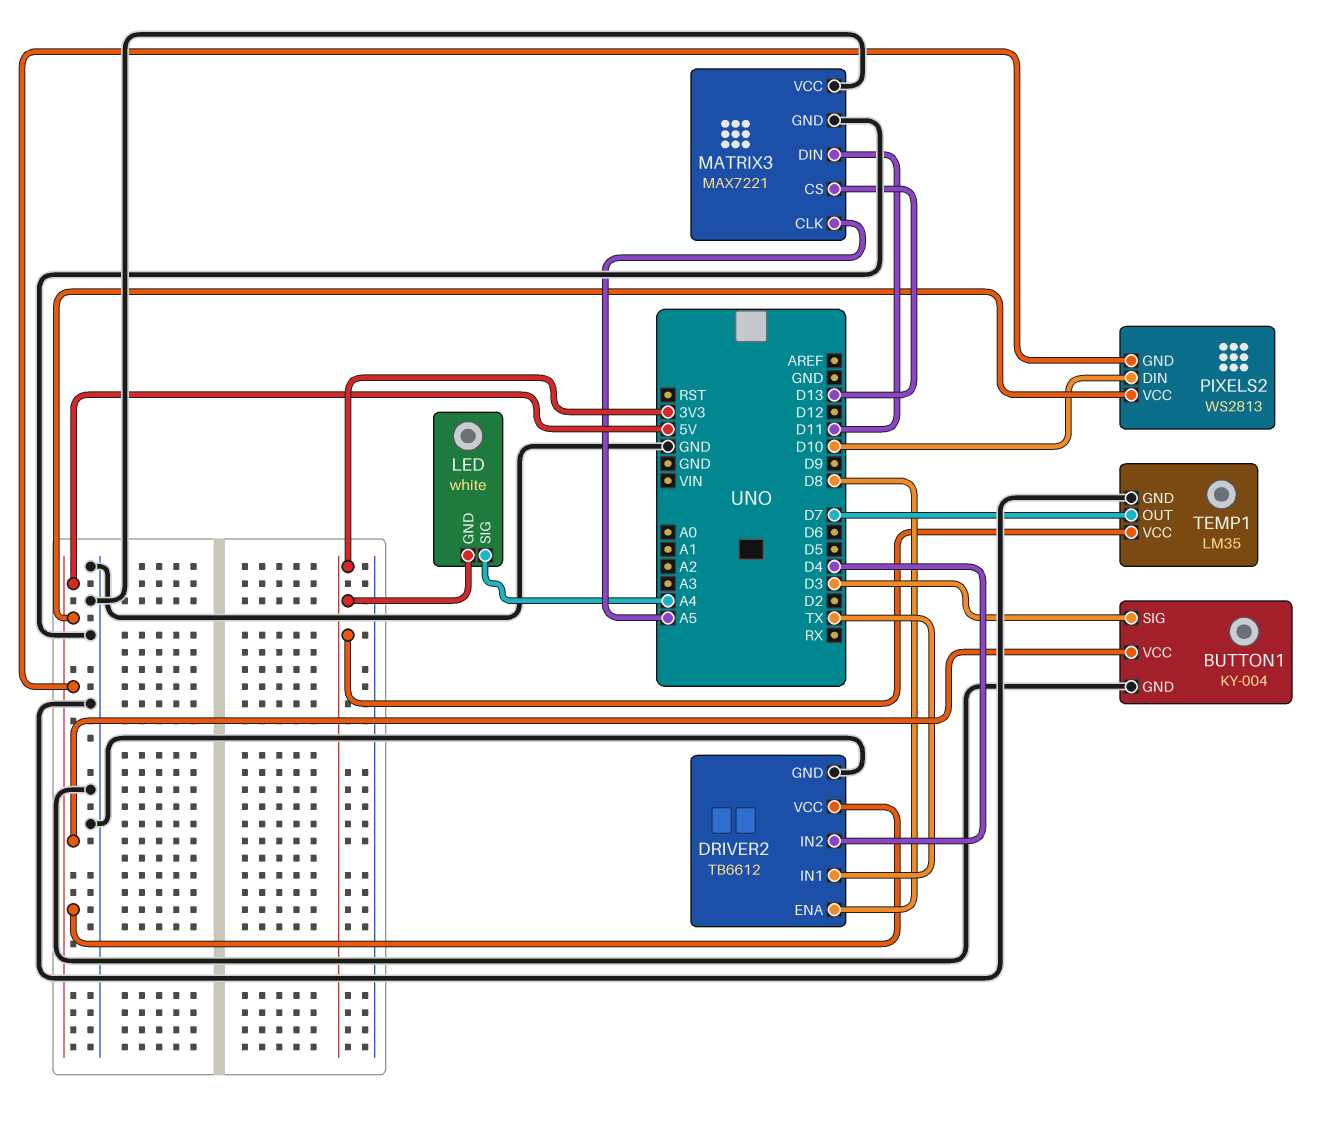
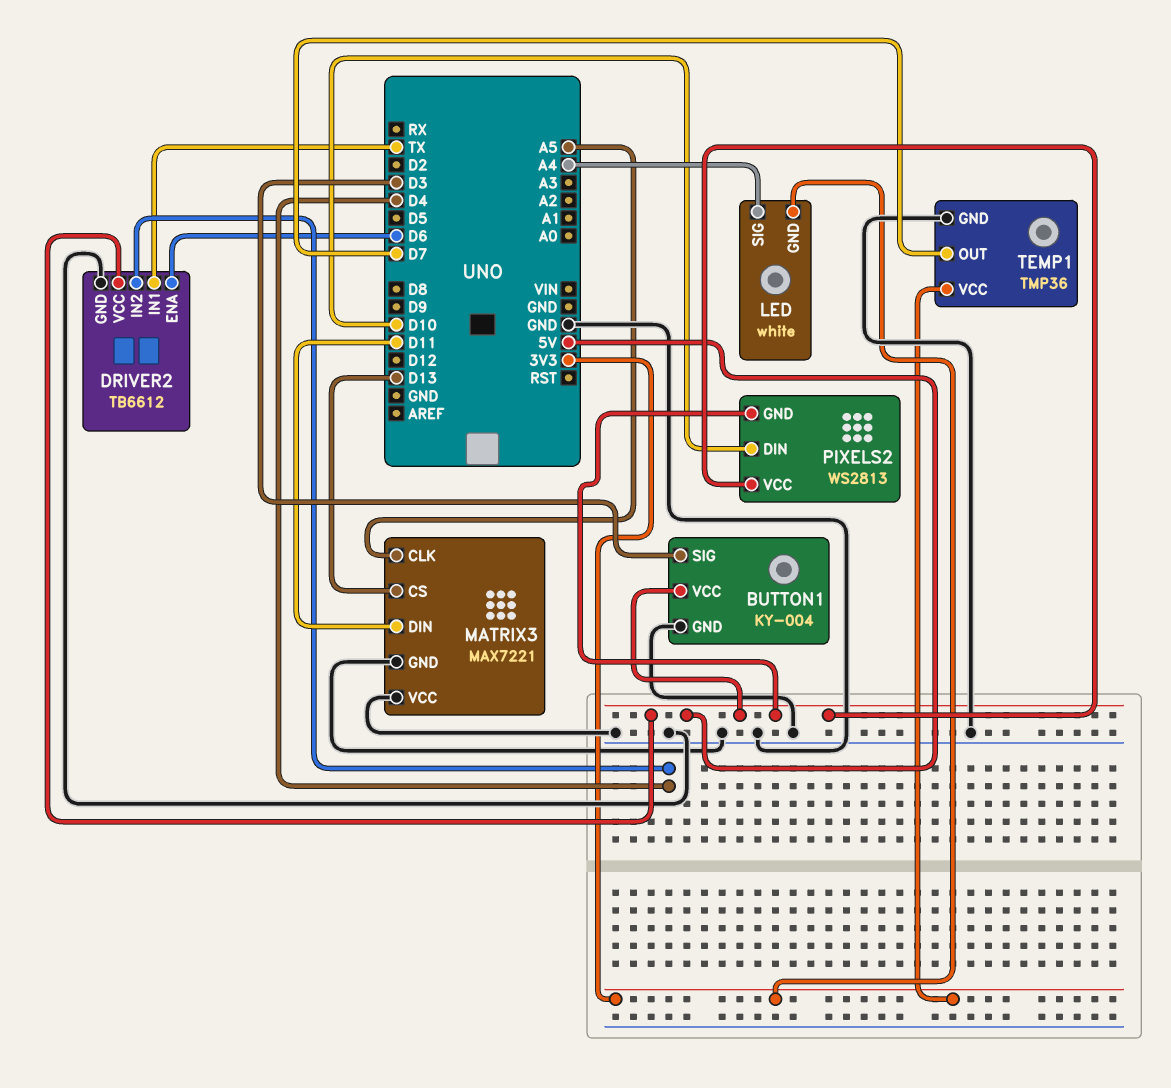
DRIVER2 pin ENA: D8 -> D6
TEMP1: LM35 -> TMP36

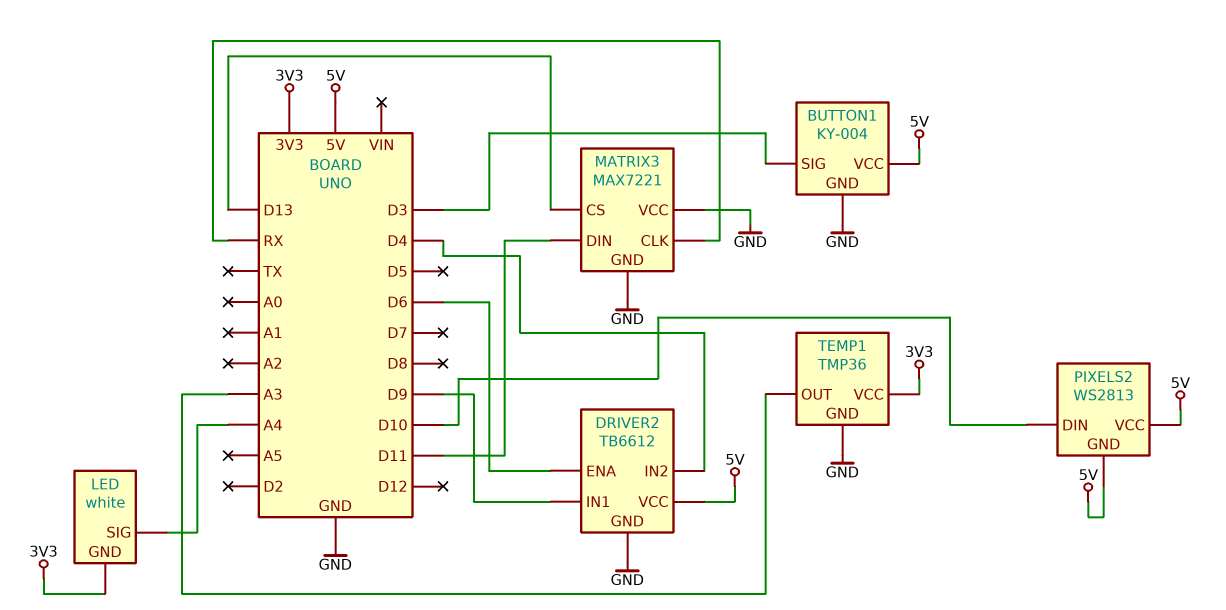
DRIVER2 pin IN1: TX -> D9
MATRIX3 pin CLK: A5 -> RX
TEMP1 pin OUT: D7 -> A3

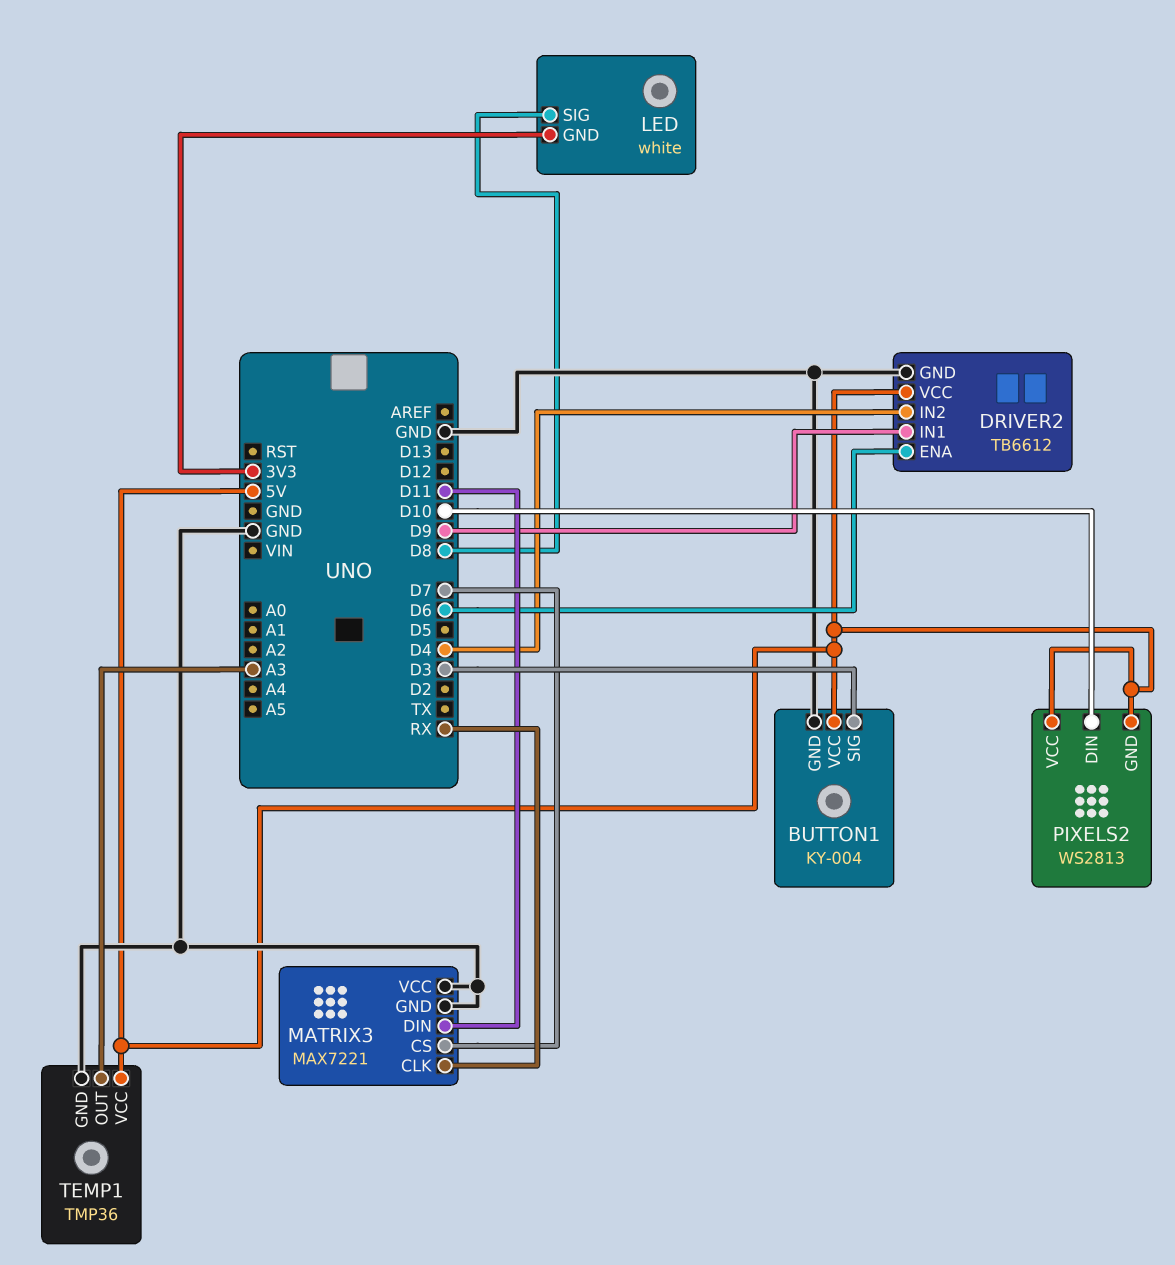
LED pin SIG: A4 -> D8
MATRIX3 pin CS: D13 -> D7
TEMP1 pin VCC: 3V3 -> 5V

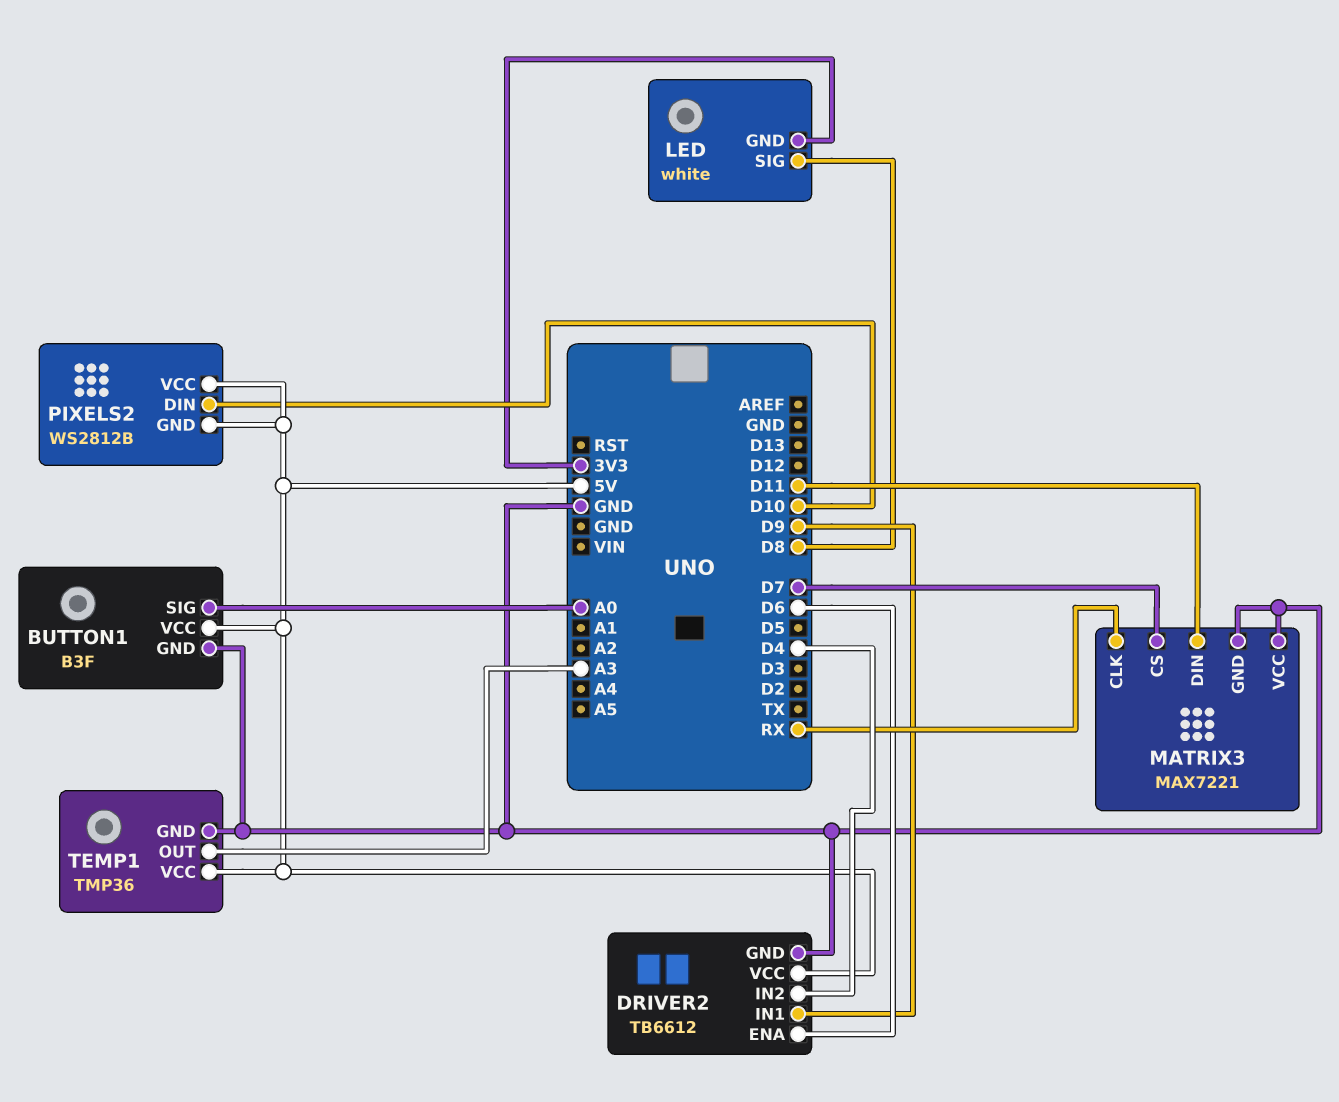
BUTTON1: KY-004 -> B3F
BUTTON1 pin SIG: D3 -> A0
PIXELS2: WS2813 -> WS2812B

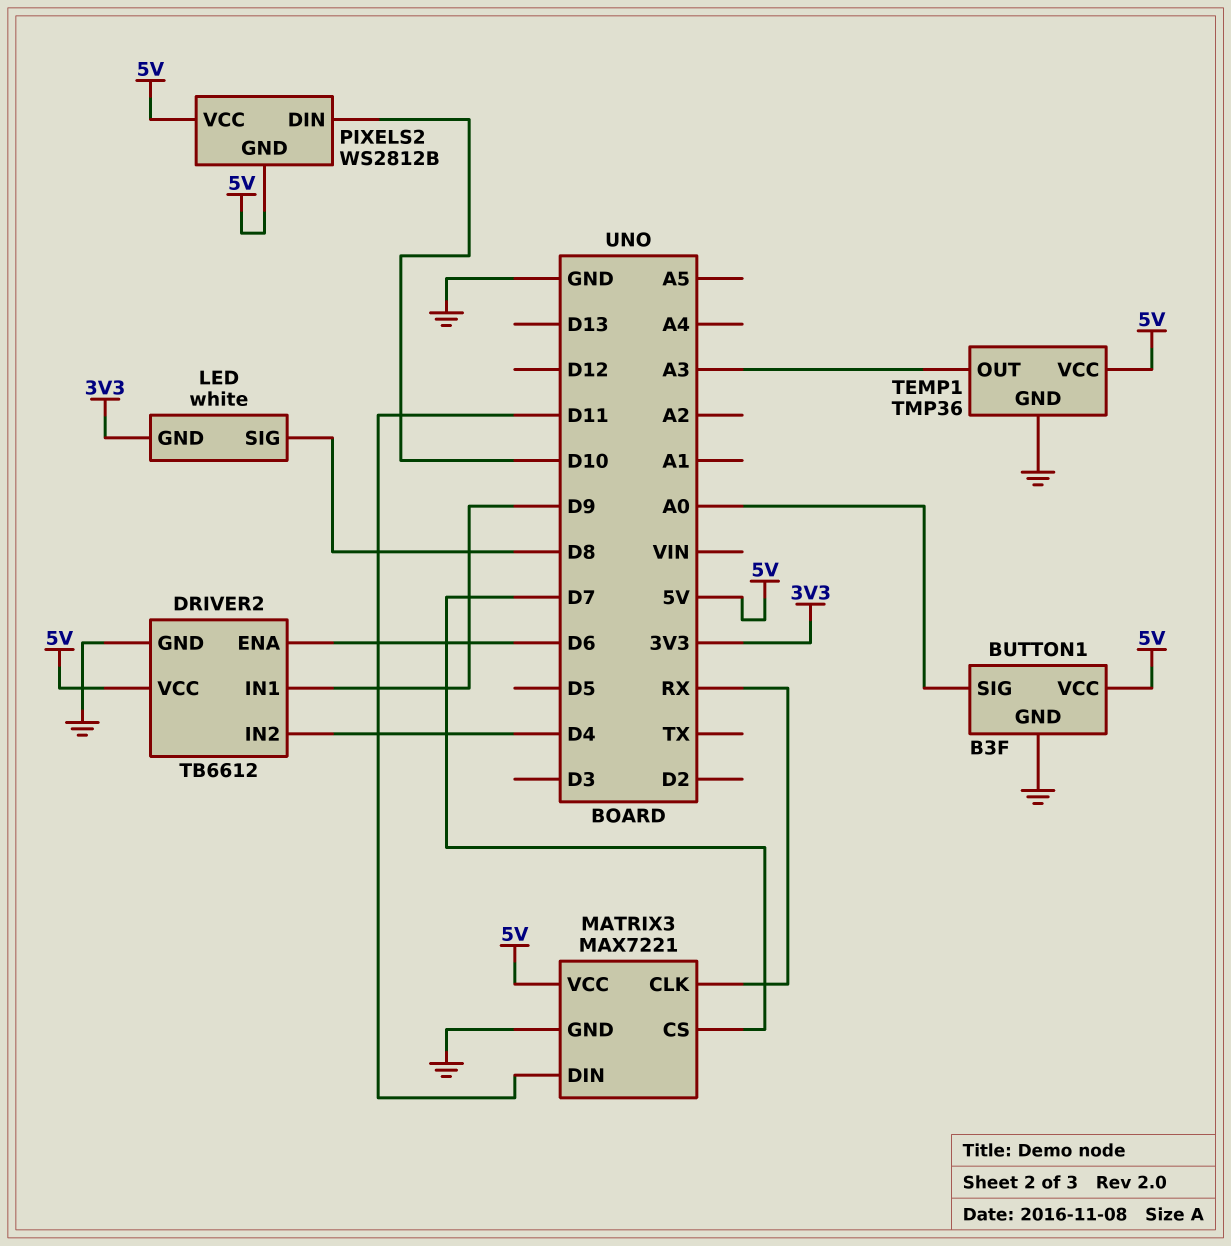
MATRIX3 pin VCC: GND -> 5V

